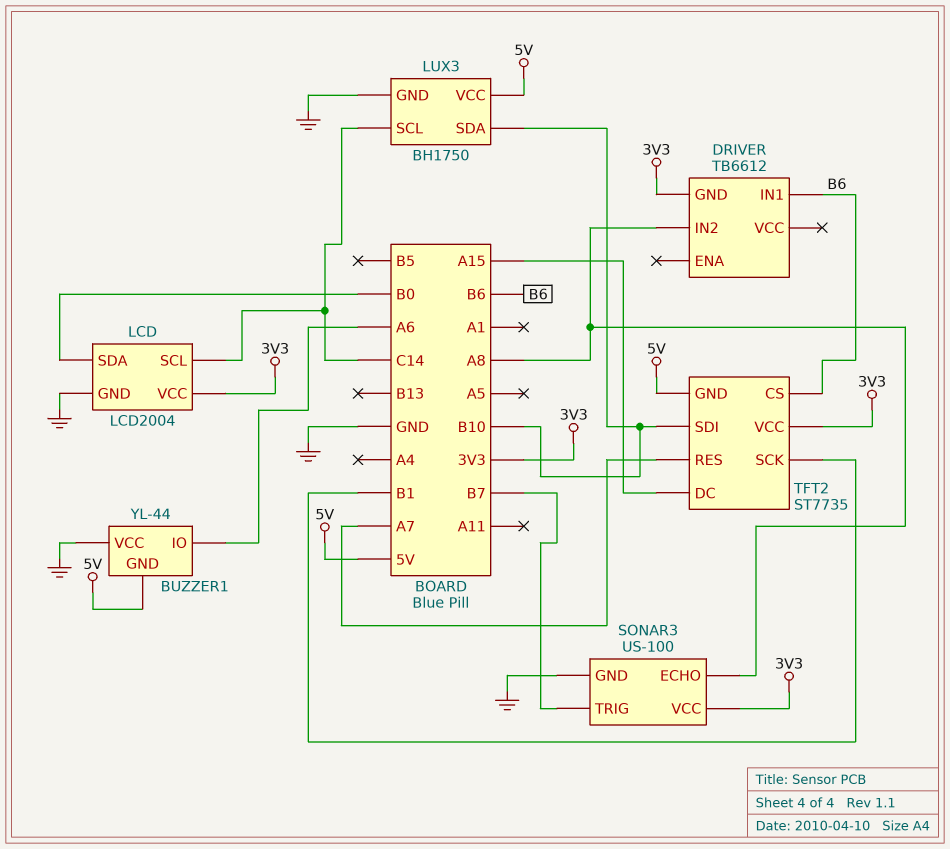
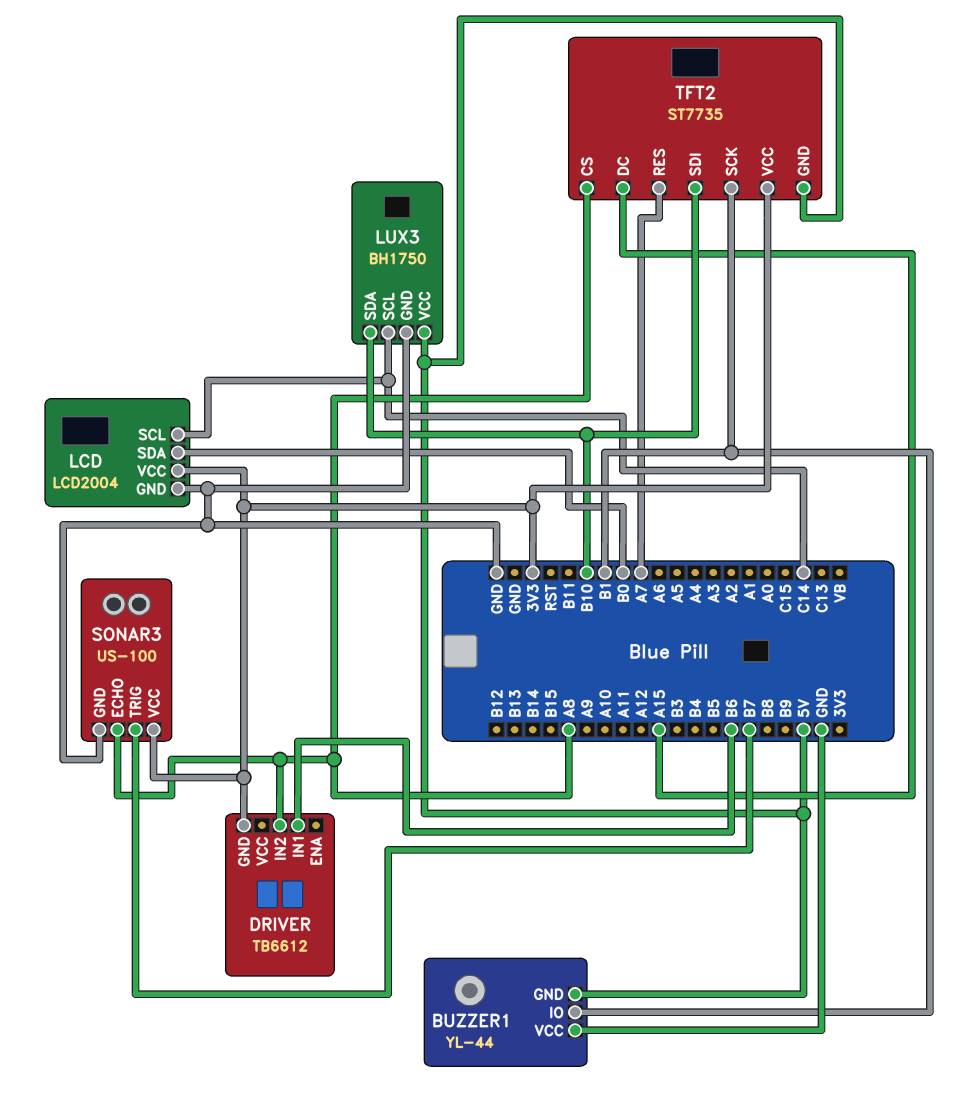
BUZZER1 pin IO: A6 -> B1
TFT2 pin CS: B6 -> A8

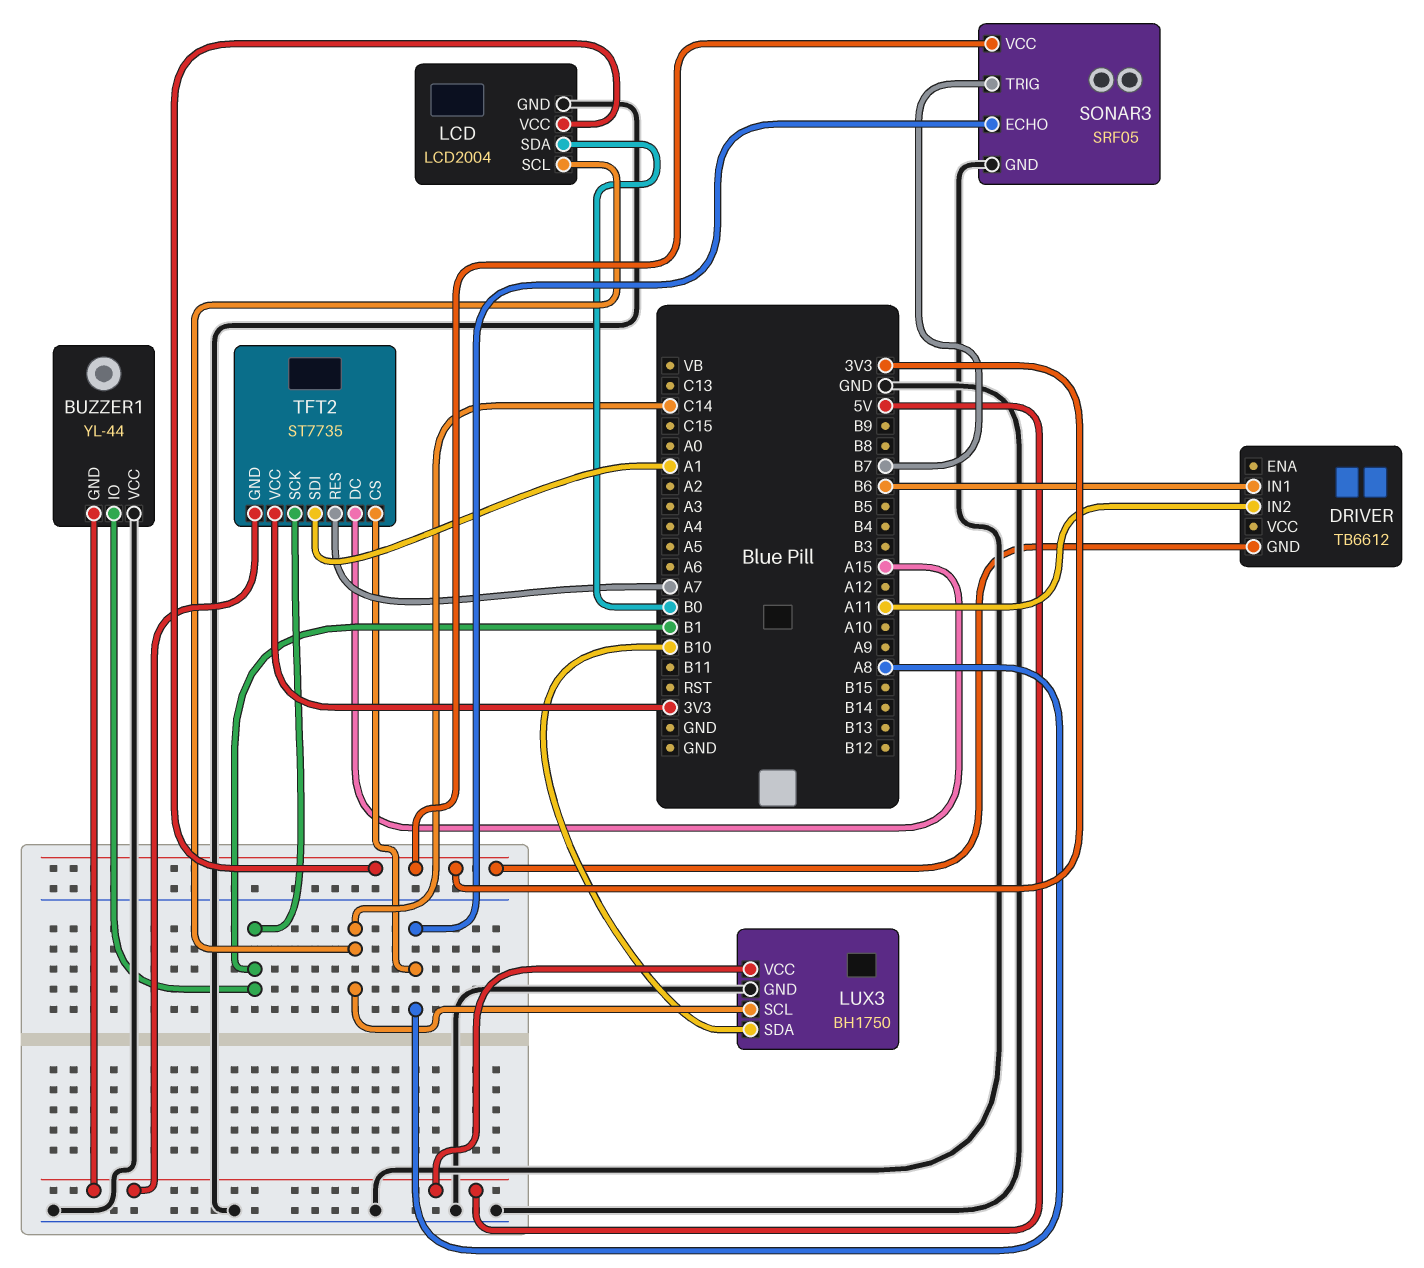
DRIVER pin IN2: A8 -> A11
SONAR3: US-100 -> SRF05
TFT2 pin SDI: B10 -> A1

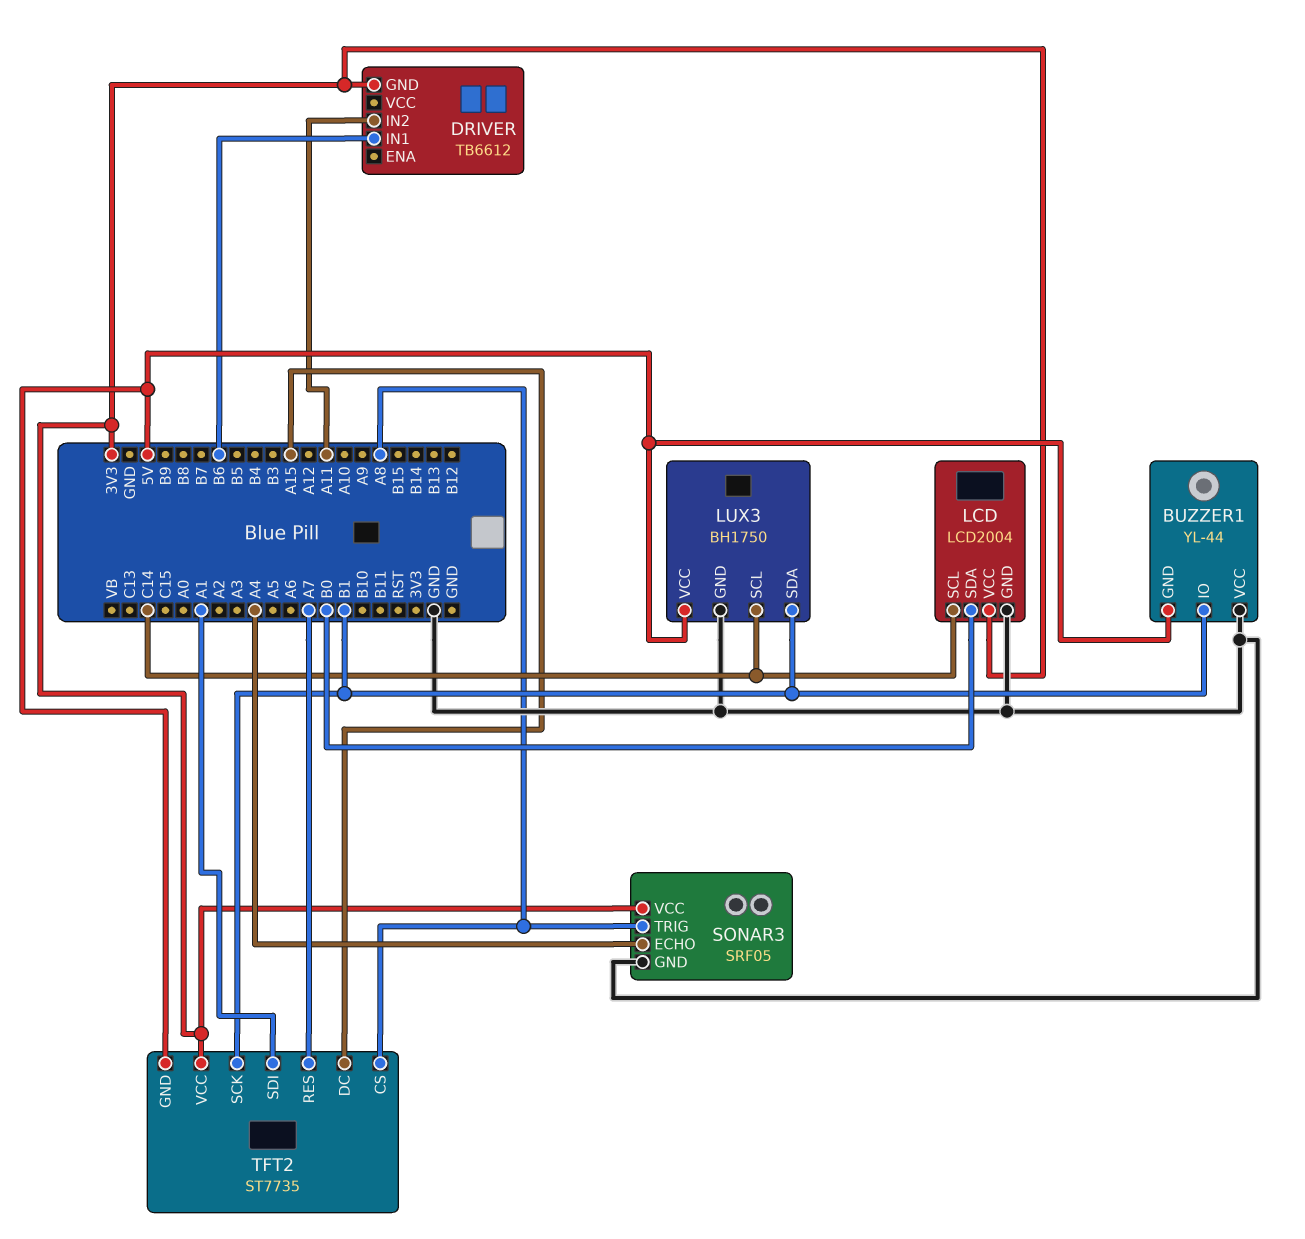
LUX3 pin SDA: B10 -> B1
SONAR3 pin ECHO: A8 -> A4
SONAR3 pin TRIG: B7 -> A8

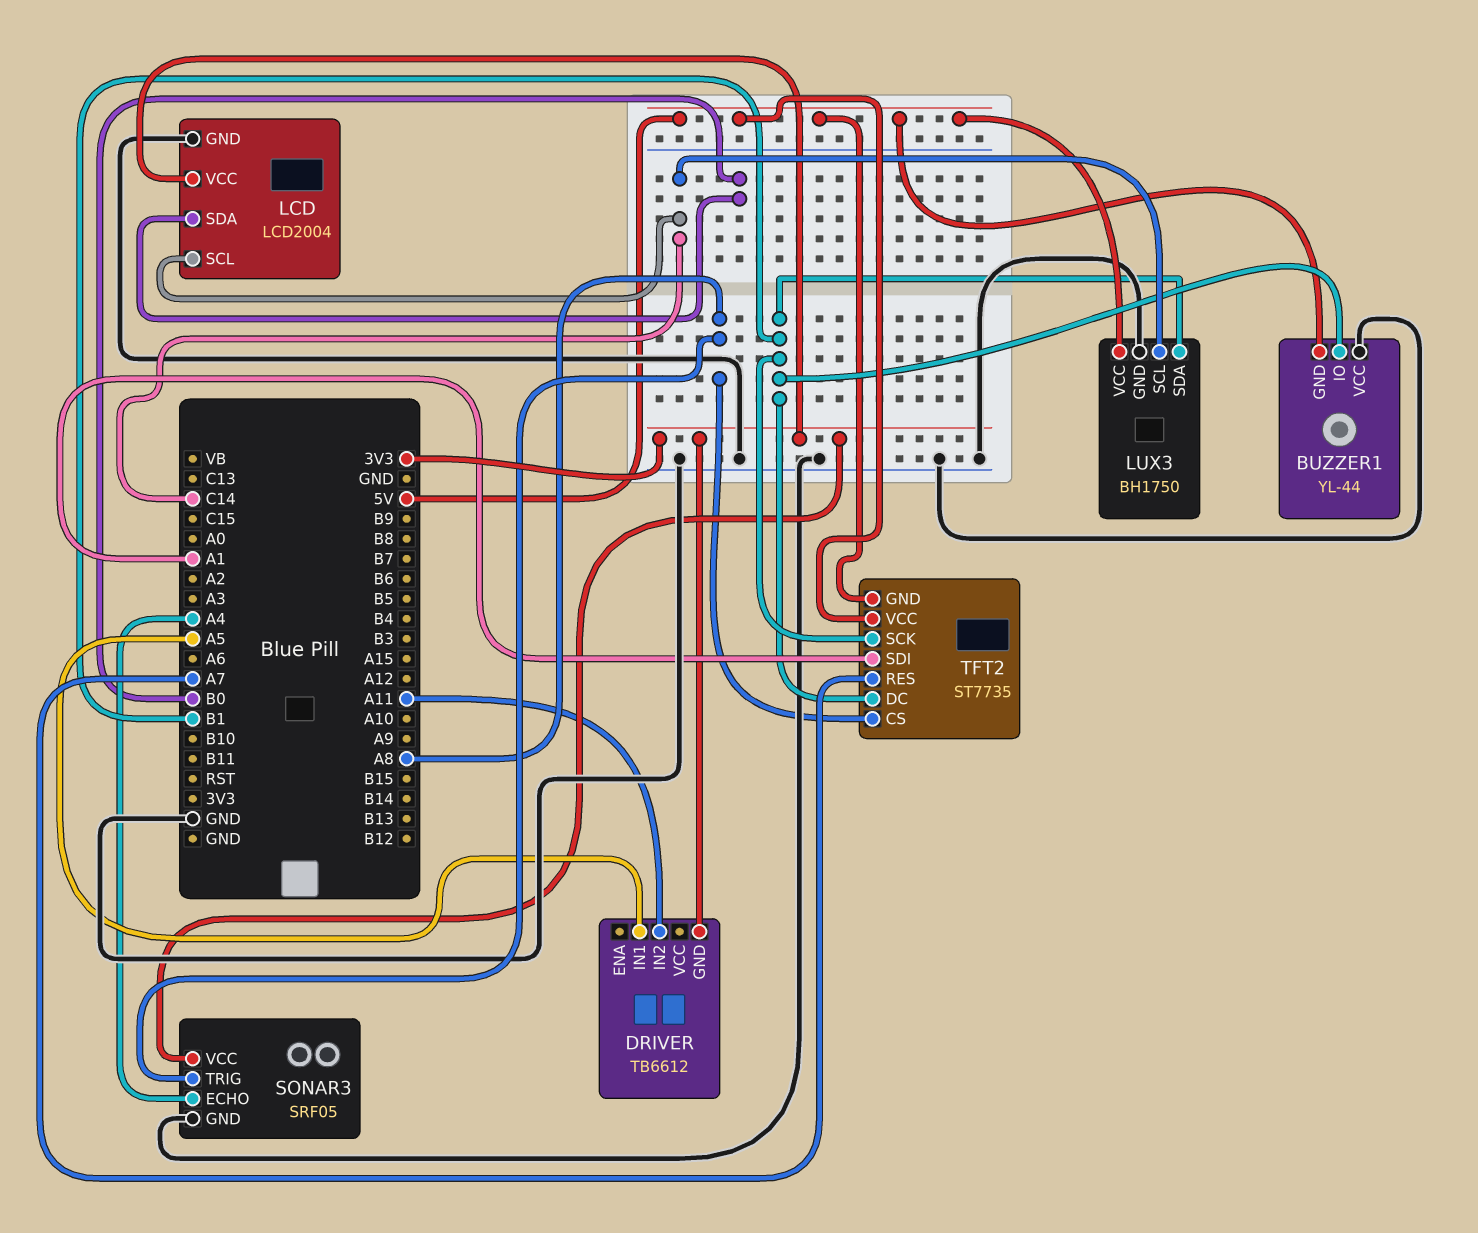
DRIVER pin IN1: B6 -> A5
TFT2 pin DC: A15 -> B1
TFT2 pin VCC: 3V3 -> 5V

